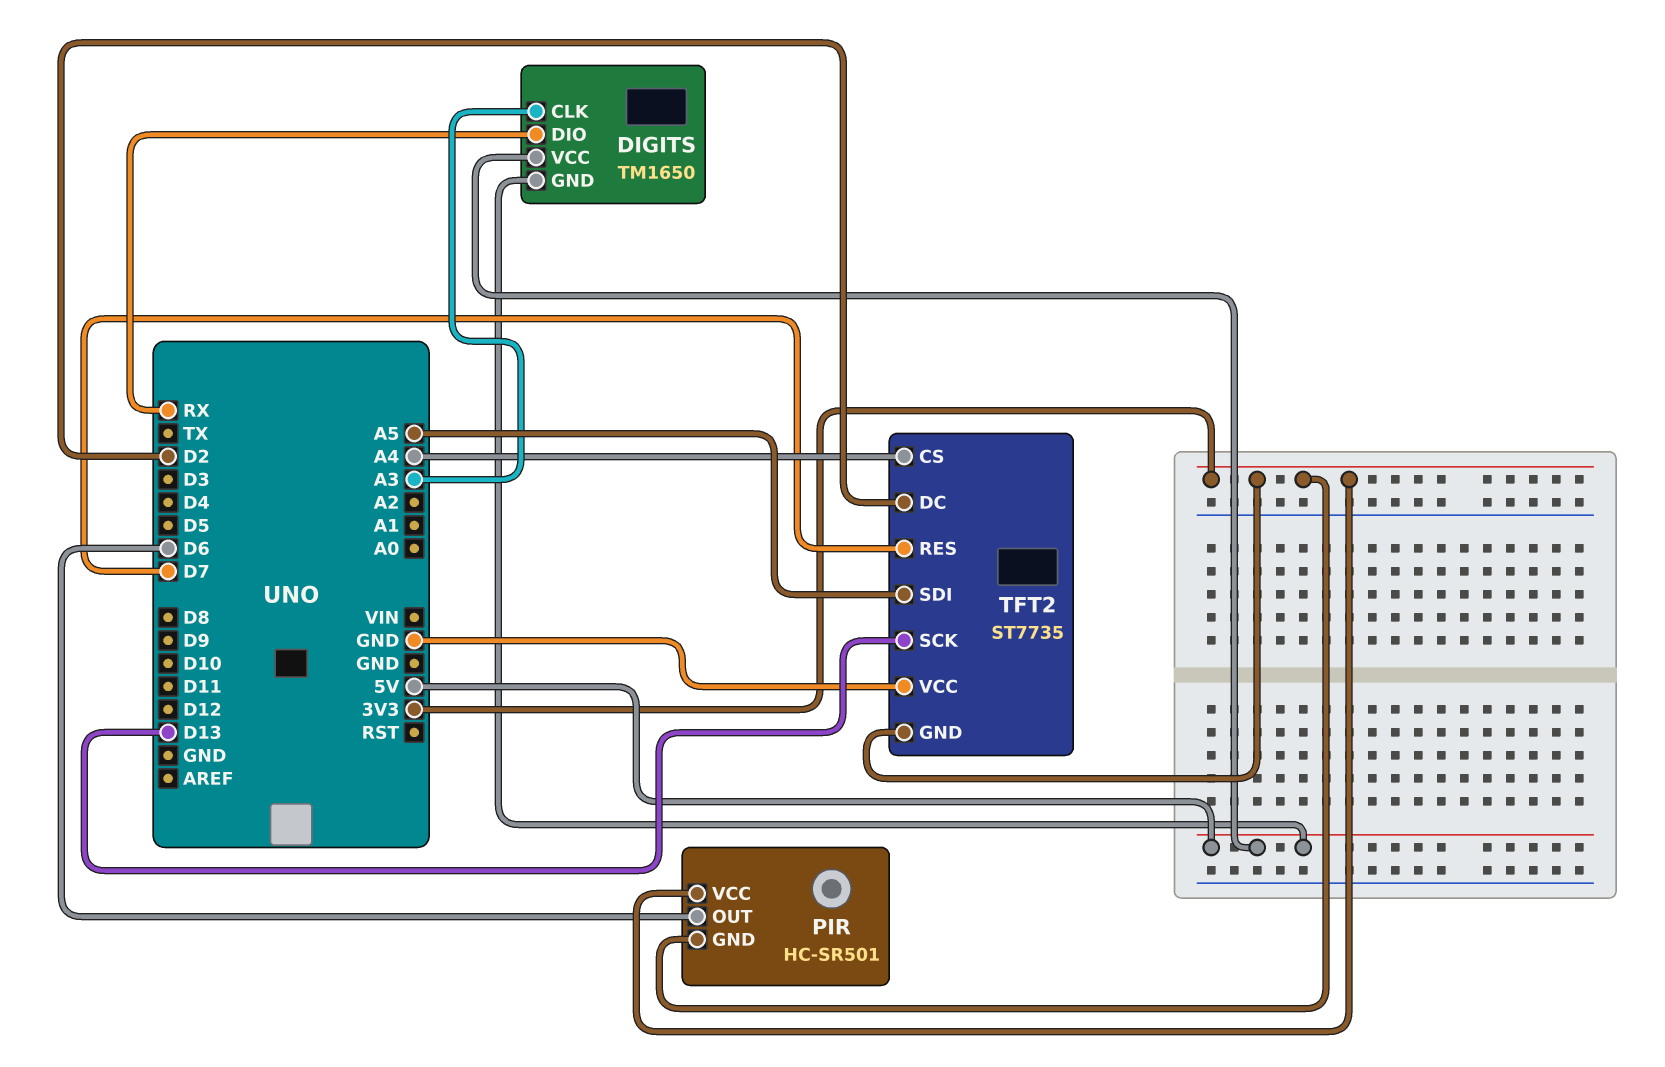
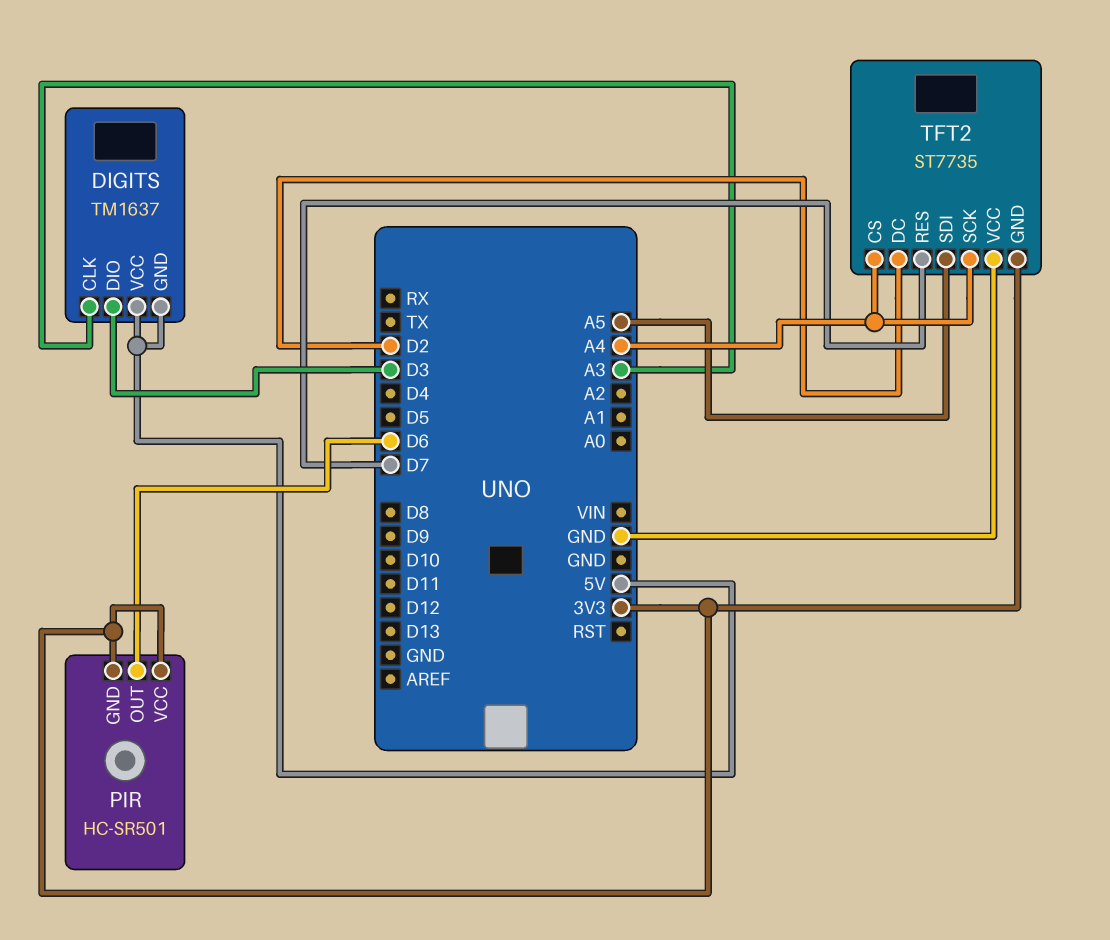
DIGITS: TM1650 -> TM1637
DIGITS pin DIO: RX -> D3
TFT2 pin SCK: D13 -> A4

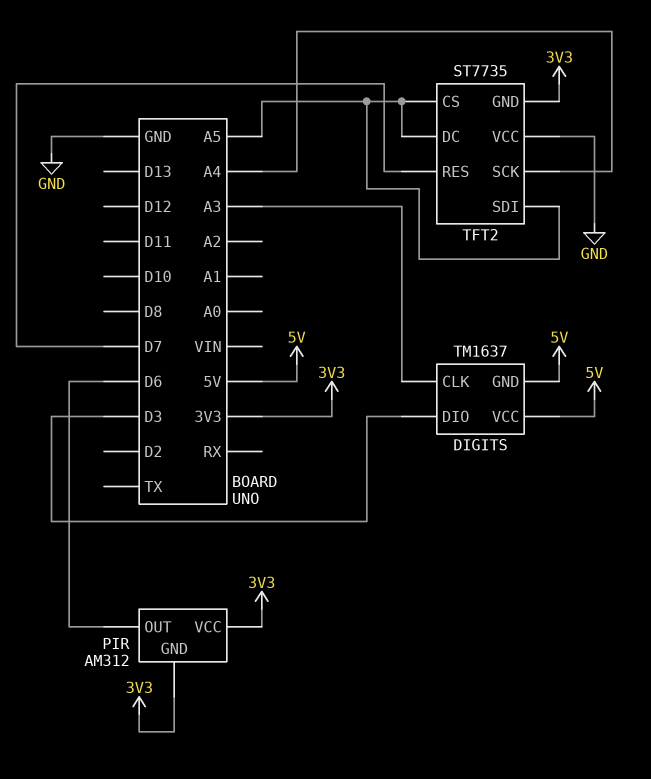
PIR: HC-SR501 -> AM312
TFT2 pin CS: A4 -> A5
TFT2 pin DC: D2 -> A5

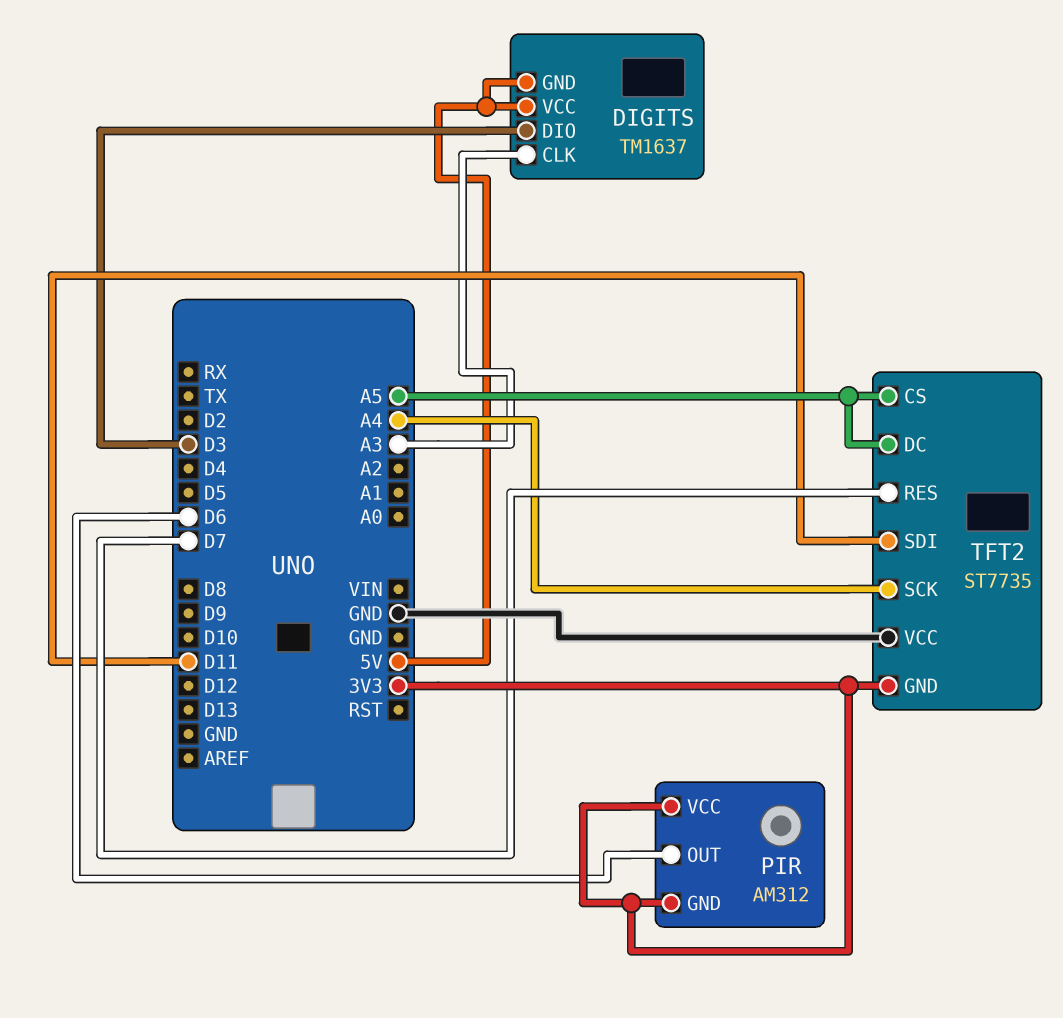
TFT2 pin SDI: A5 -> D11

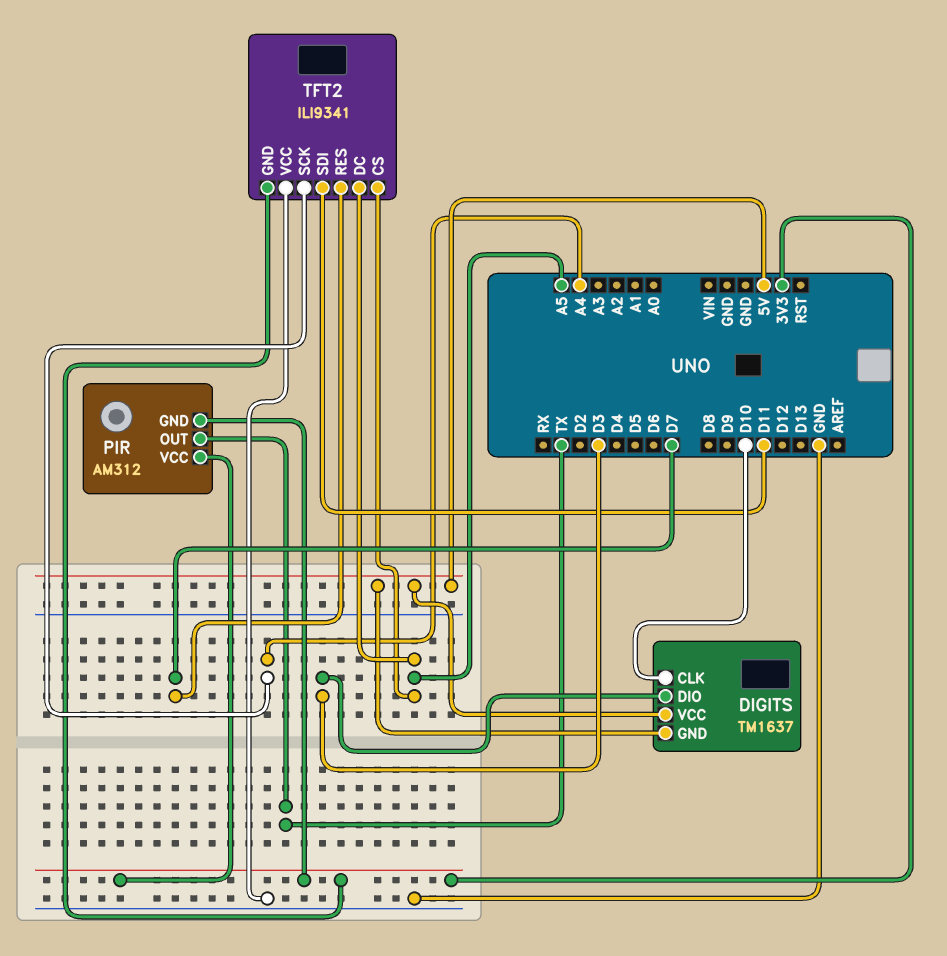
DIGITS pin CLK: A3 -> D10
PIR pin OUT: D6 -> TX
TFT2: ST7735 -> ILI9341

